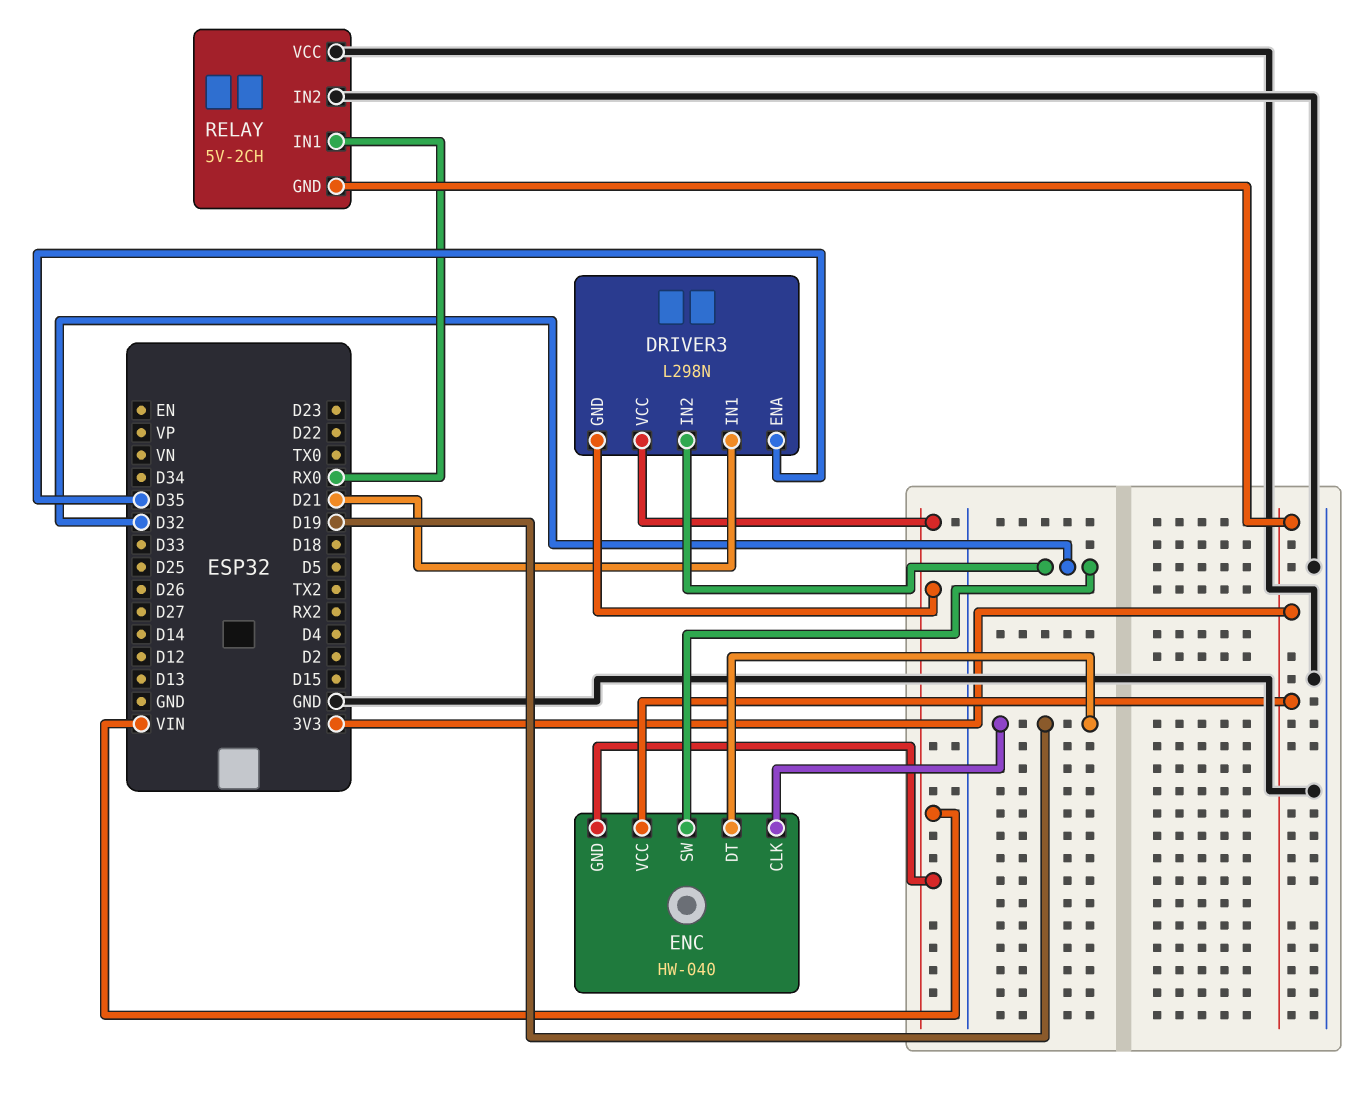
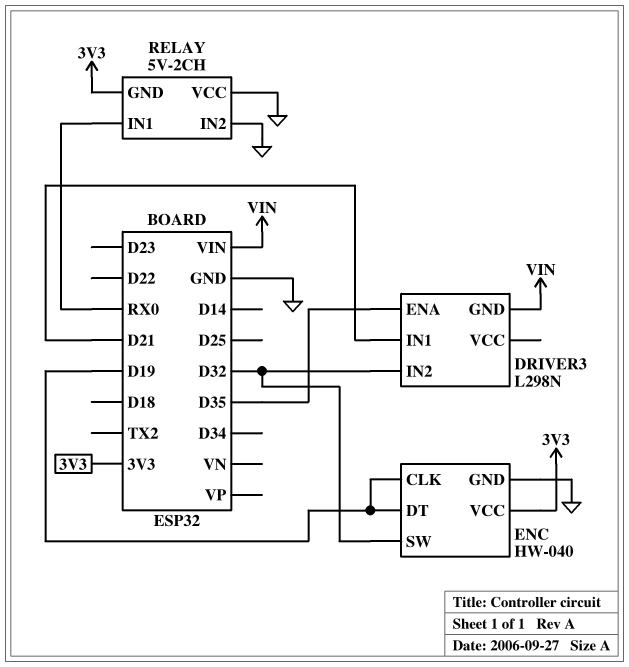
DRIVER3 pin VCC: VIN -> none
ENC pin GND: VIN -> GND

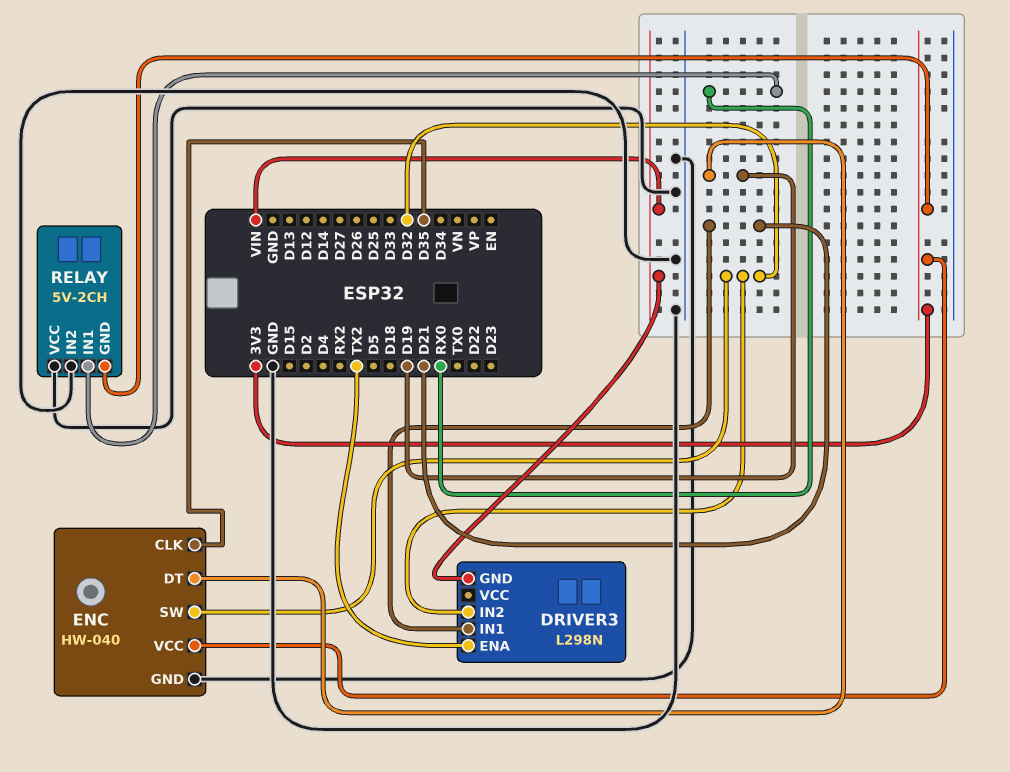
DRIVER3 pin ENA: D35 -> TX2
ENC pin CLK: D19 -> D35

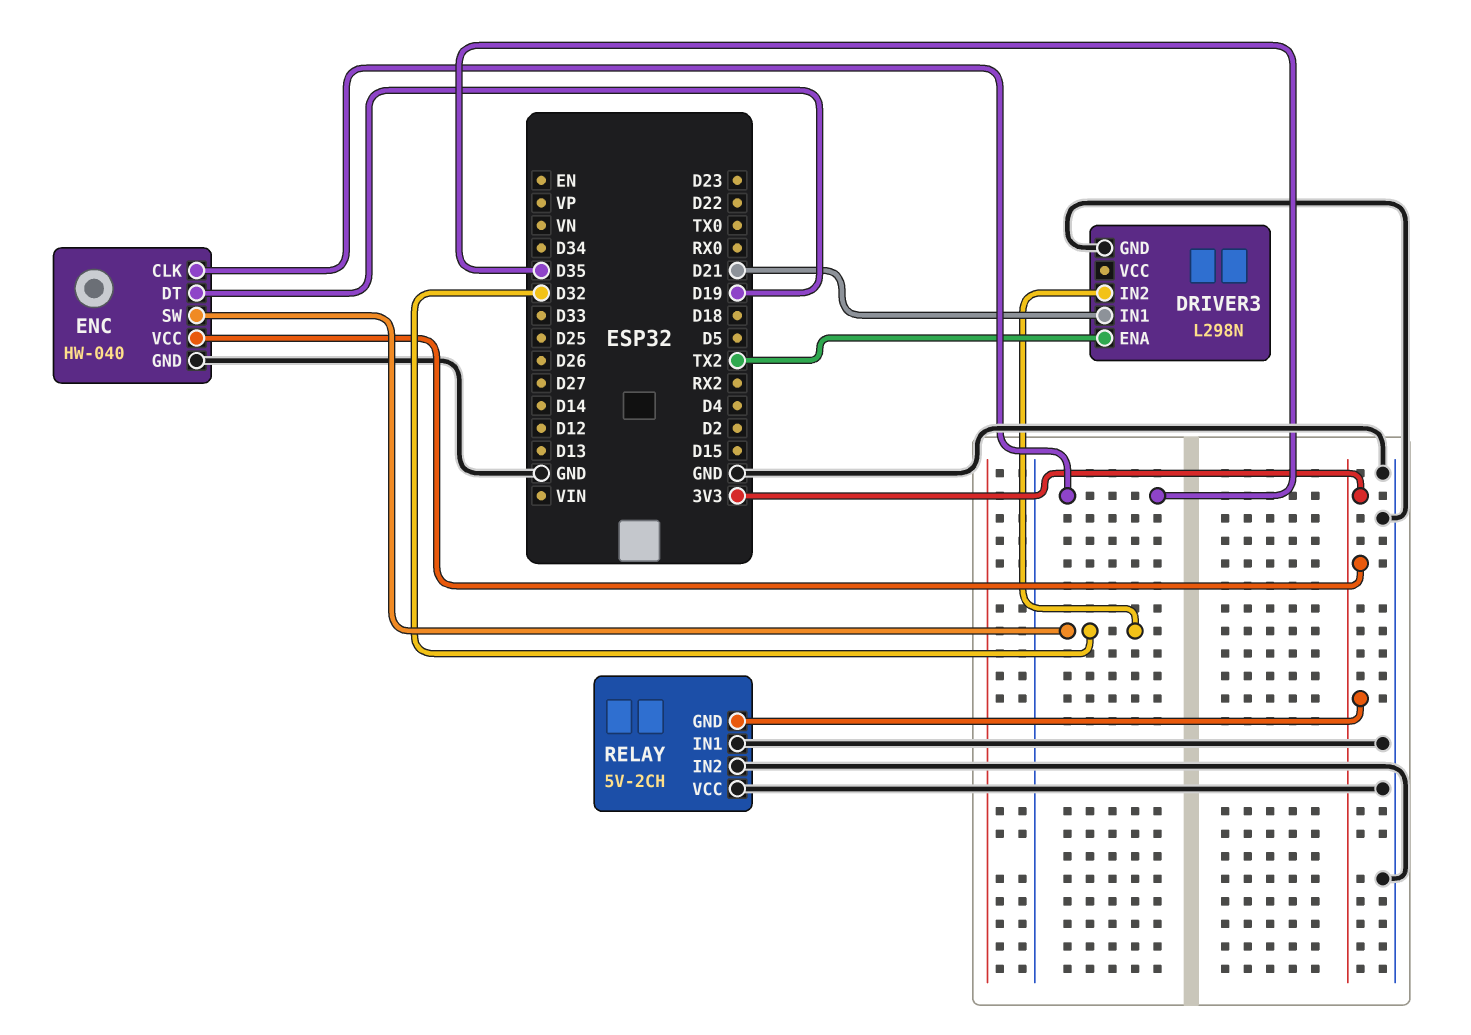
DRIVER3 pin GND: VIN -> GND
RELAY pin IN1: RX0 -> GND

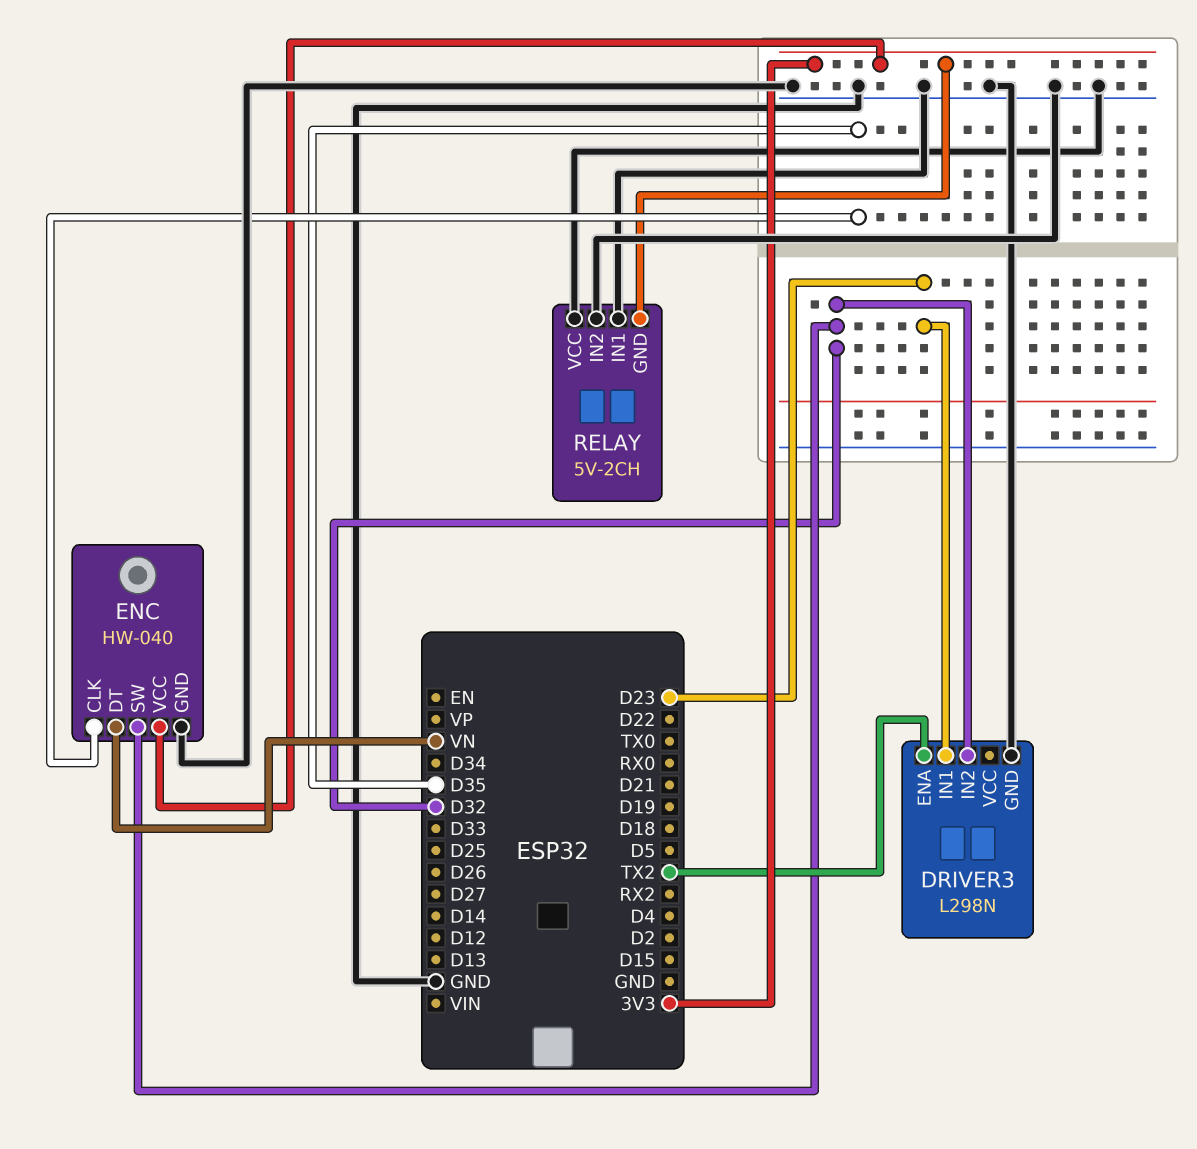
DRIVER3 pin IN1: D21 -> D23
ENC pin DT: D19 -> VN

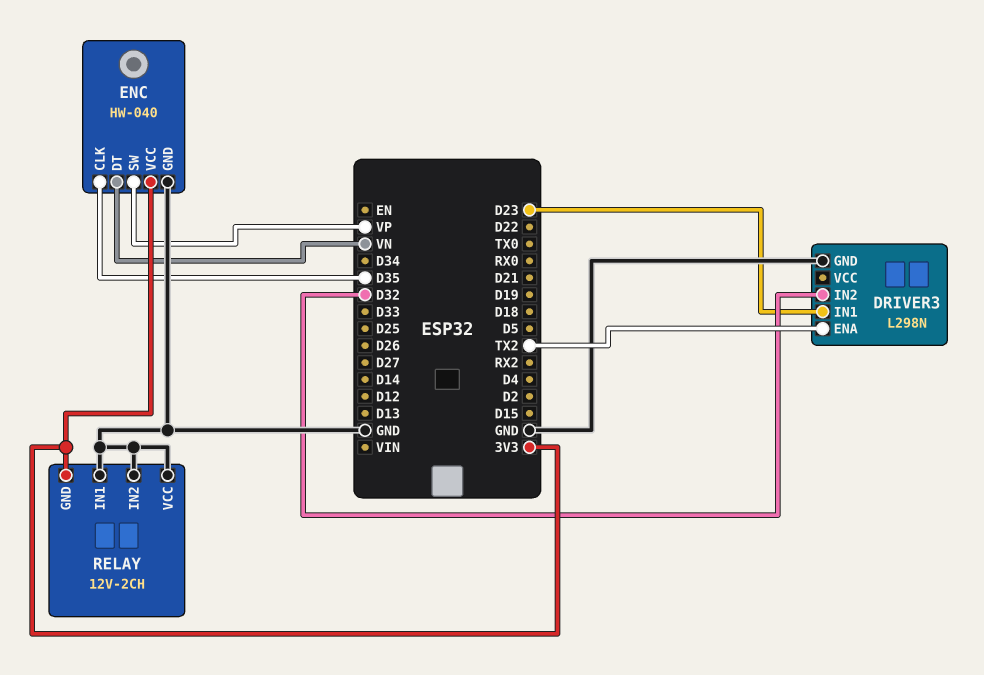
ENC pin SW: D32 -> VP
RELAY: 5V-2CH -> 12V-2CH

